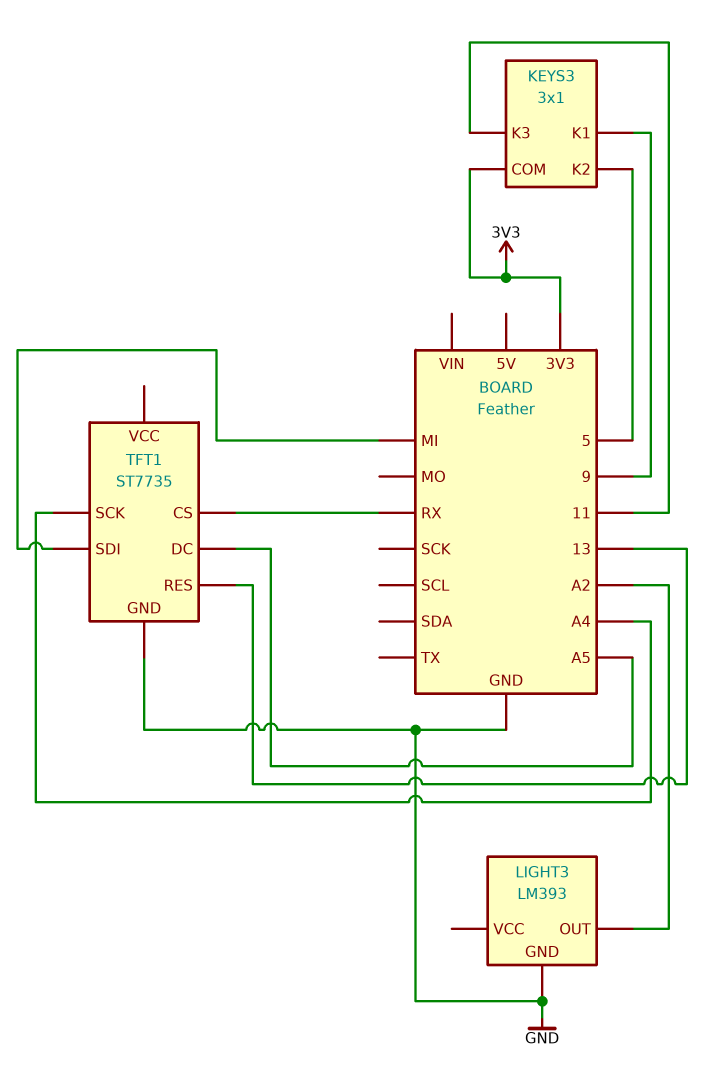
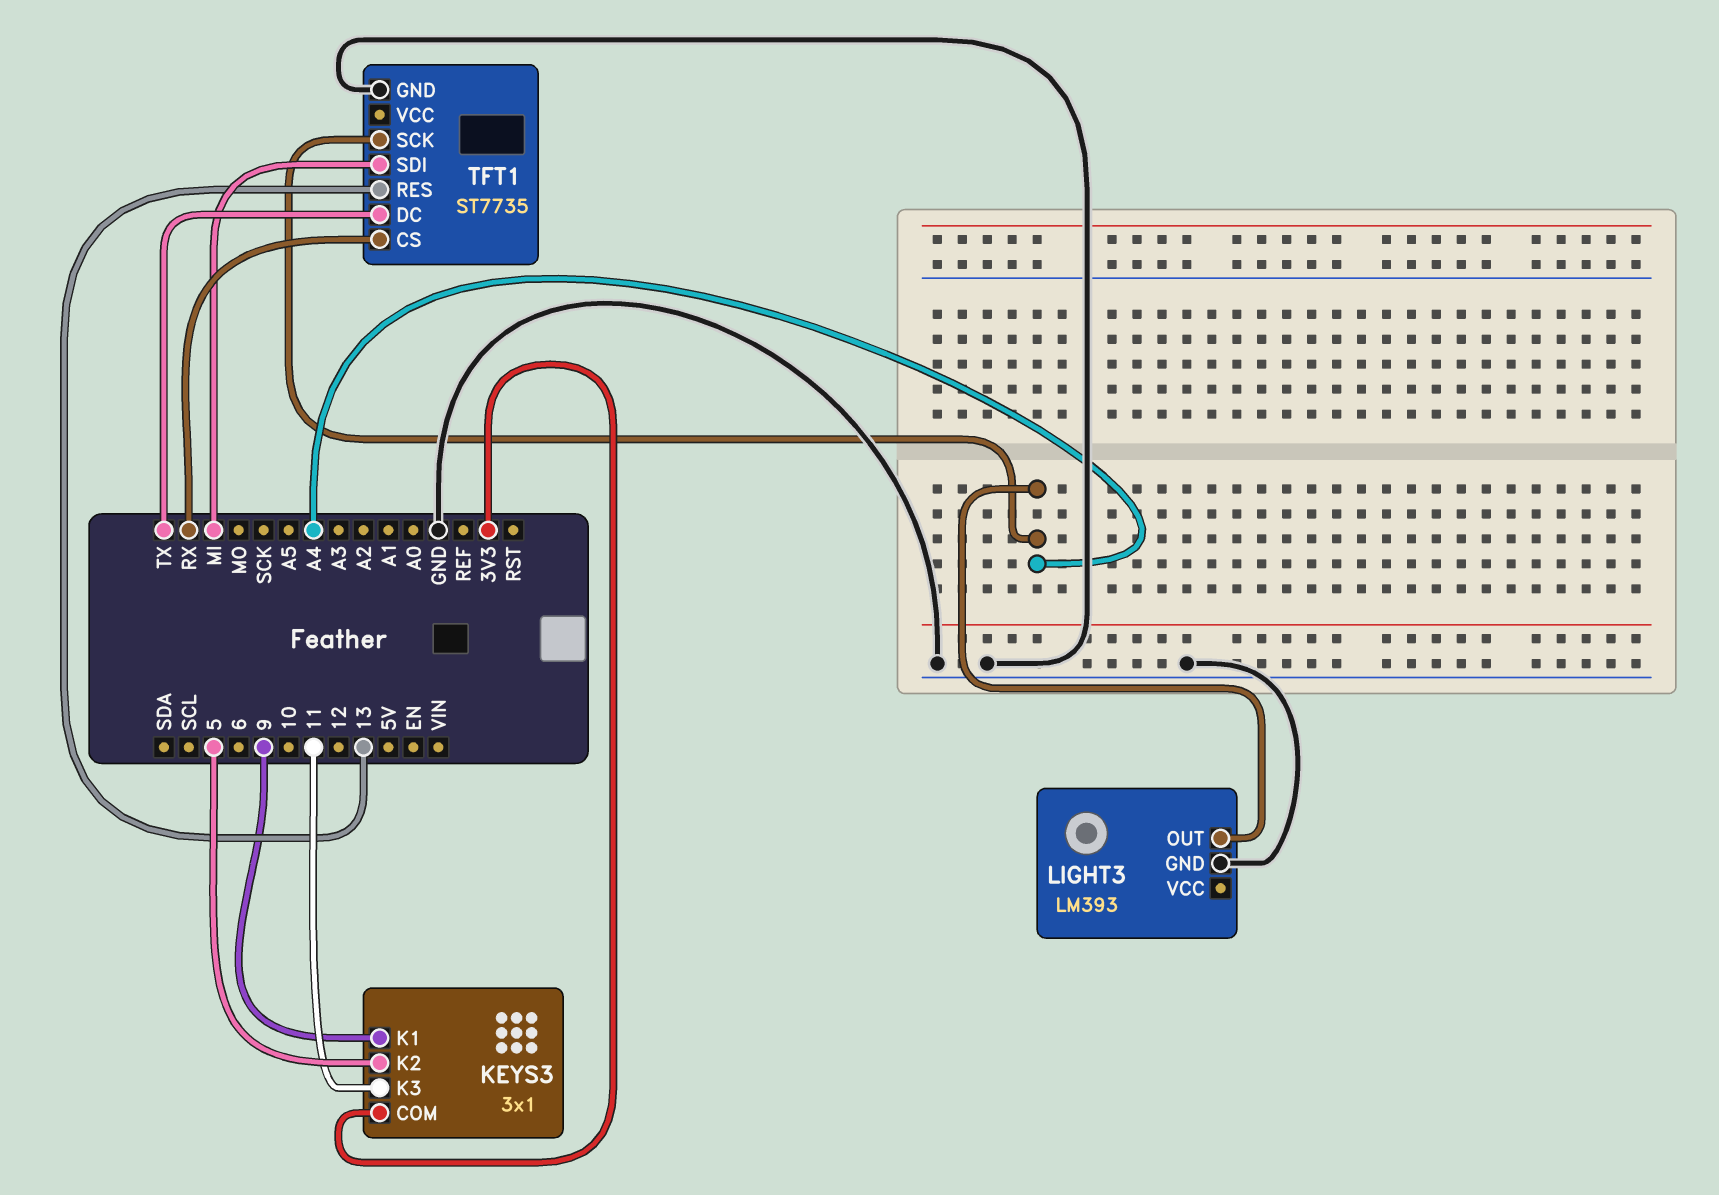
LIGHT3 pin OUT: A2 -> A4
TFT1 pin DC: A5 -> TX

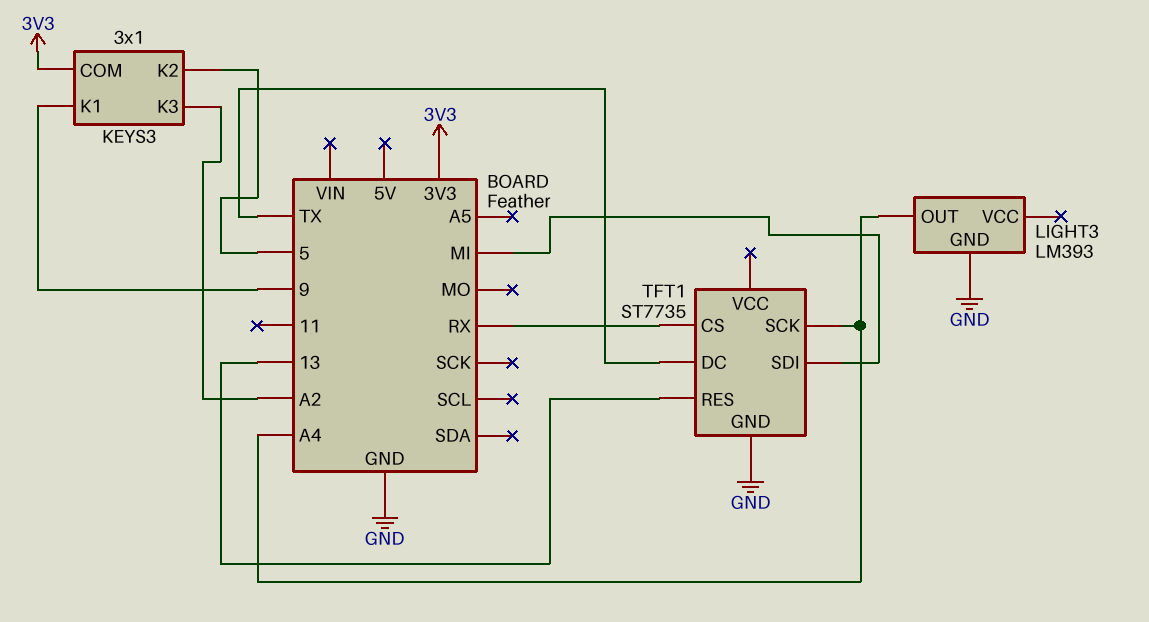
KEYS3 pin K3: 11 -> A2

